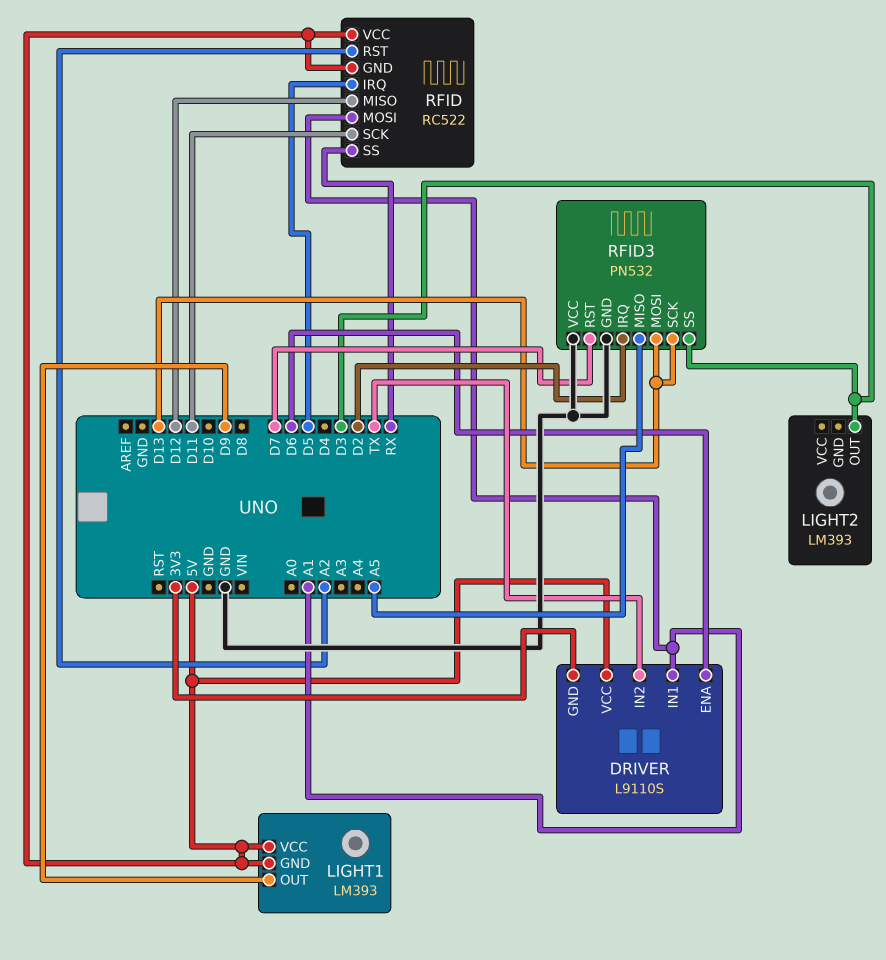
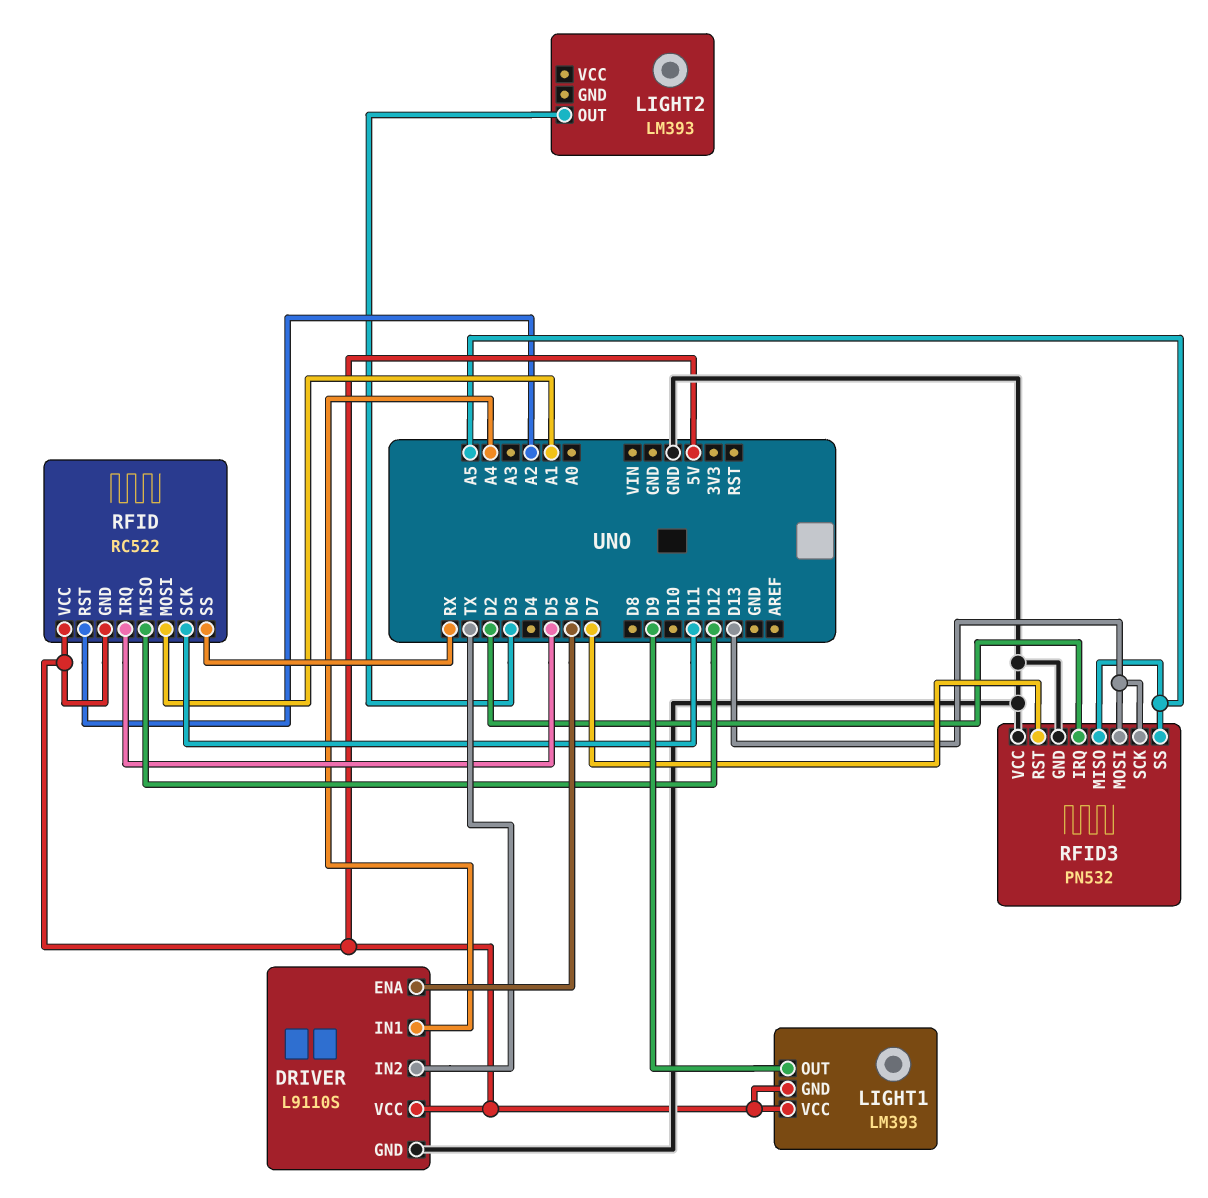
DRIVER pin GND: 3V3 -> GND
DRIVER pin IN1: A1 -> A4
RFID3 pin SS: D3 -> A5

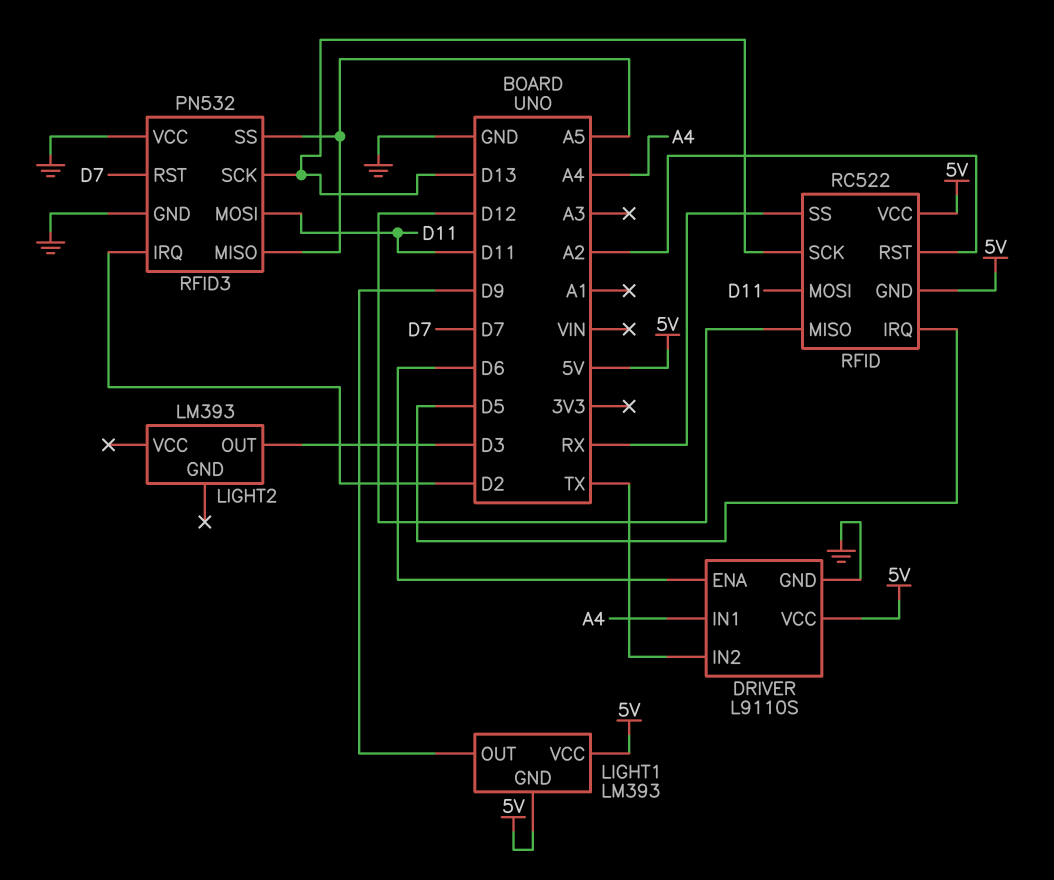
RFID pin MOSI: A1 -> D11
RFID pin SCK: D11 -> D13
RFID3 pin MOSI: D13 -> D11

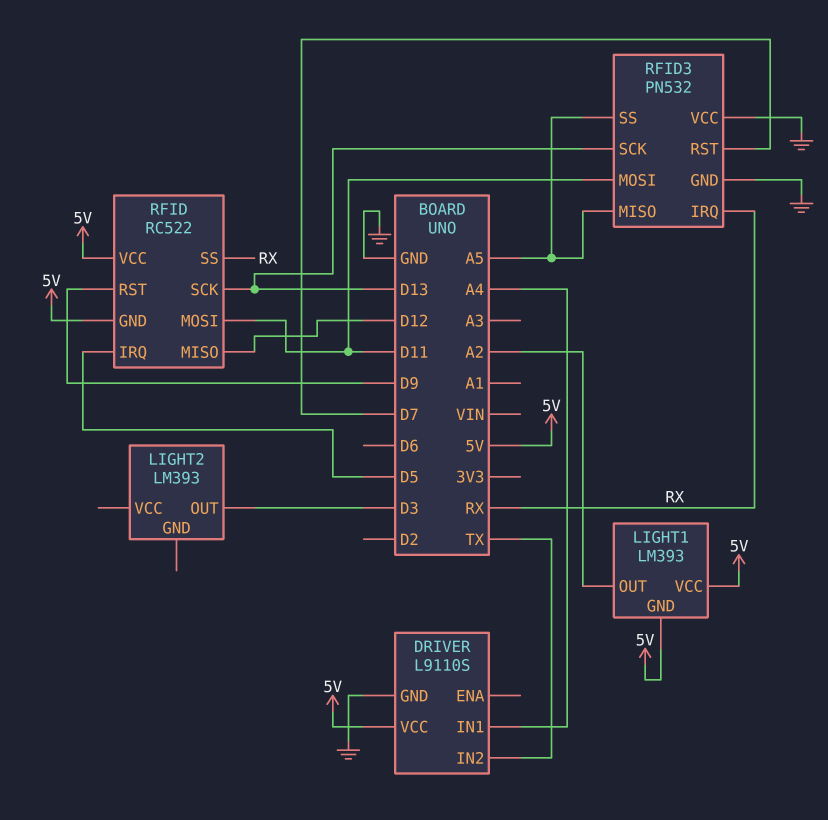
DRIVER pin ENA: D6 -> none
LIGHT1 pin OUT: D9 -> A2
RFID pin RST: A2 -> D9
RFID3 pin IRQ: D2 -> RX

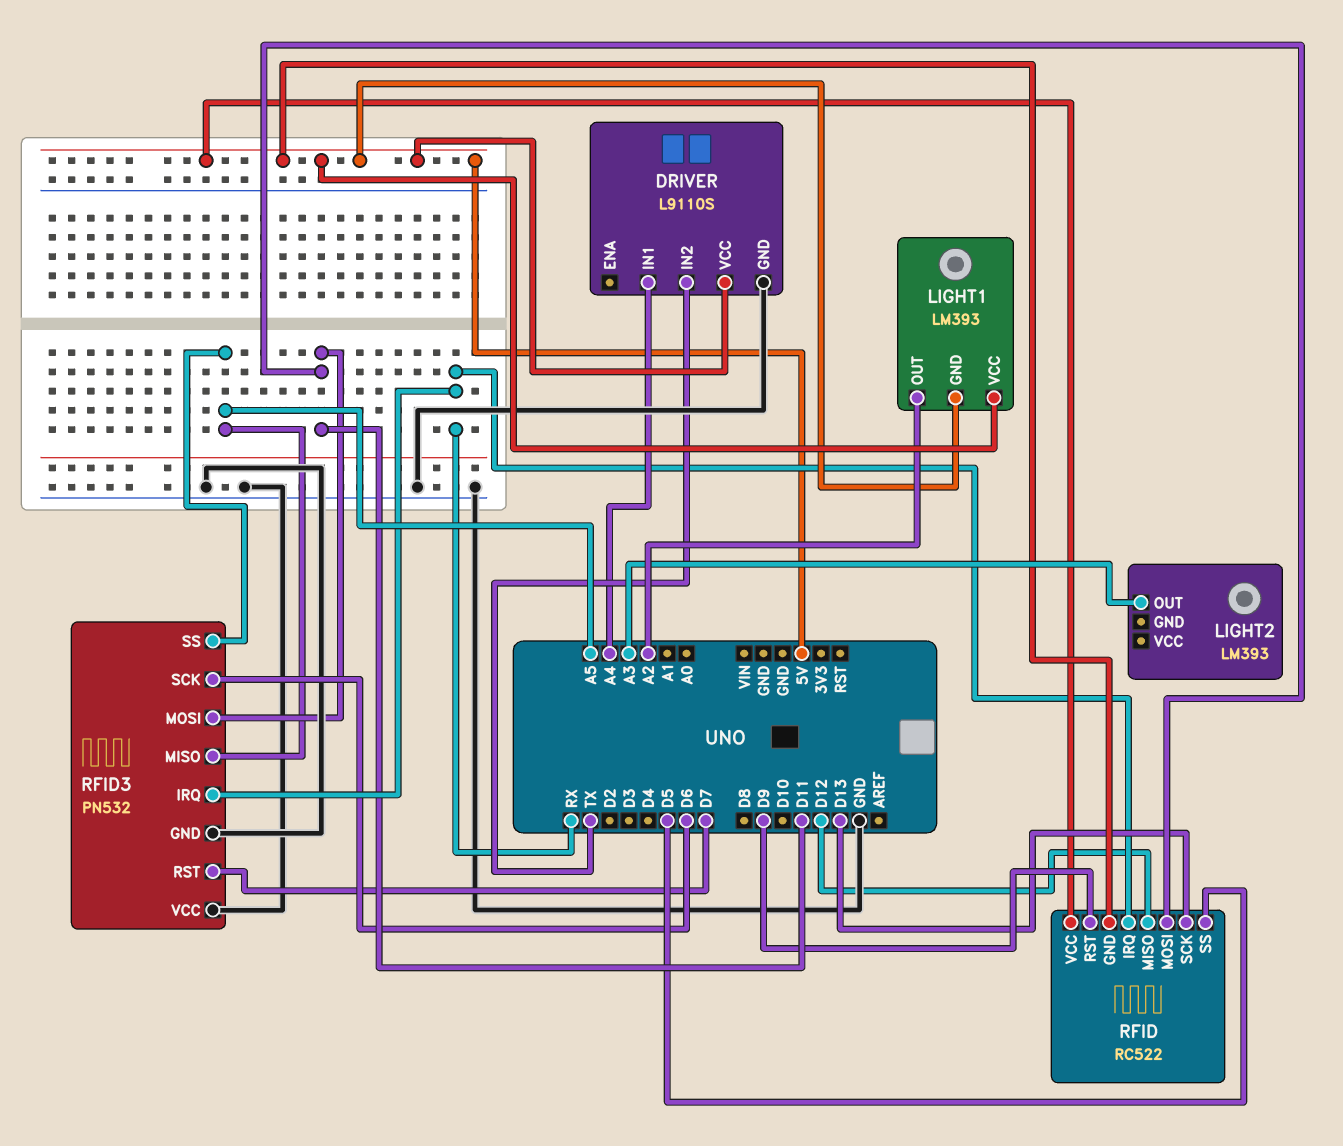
LIGHT2 pin OUT: D3 -> A3
RFID pin IRQ: D5 -> RX
RFID pin SS: RX -> D5
RFID3 pin SCK: D13 -> D6

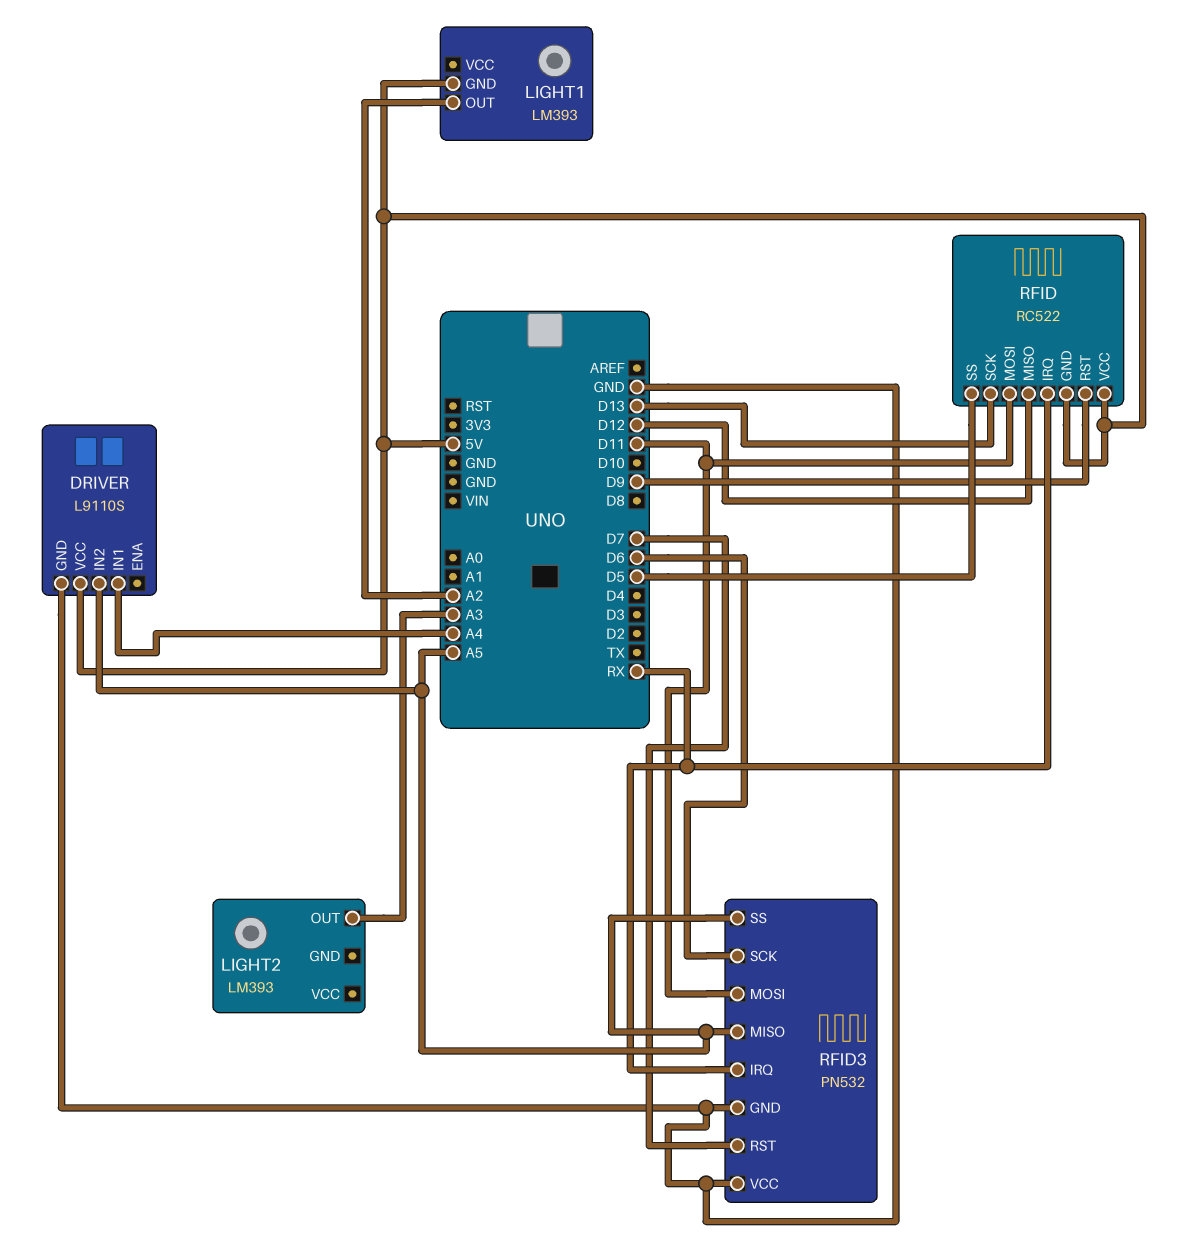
DRIVER pin IN2: TX -> A5
LIGHT1 pin VCC: 5V -> none

